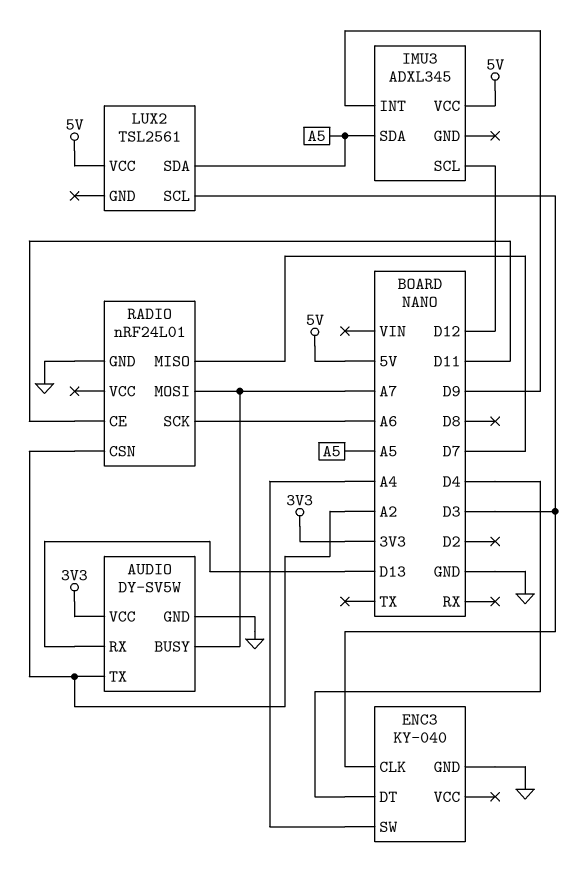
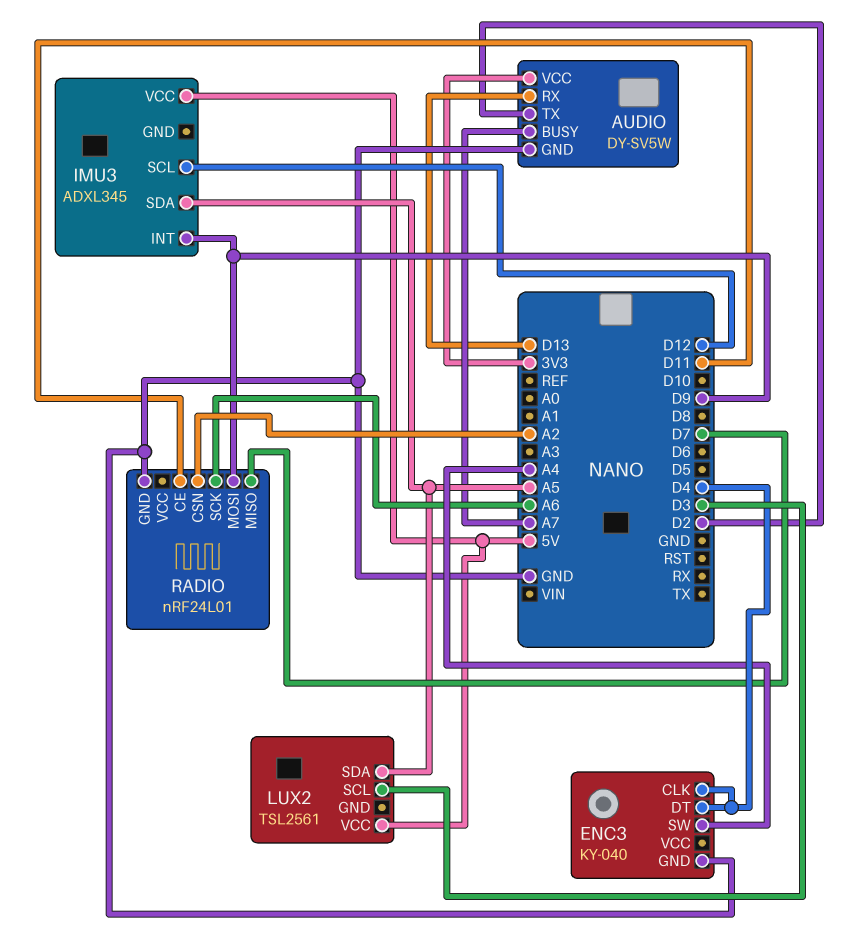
AUDIO pin TX: A2 -> D2
ENC3 pin CLK: D3 -> D4
RADIO pin MOSI: A7 -> D9

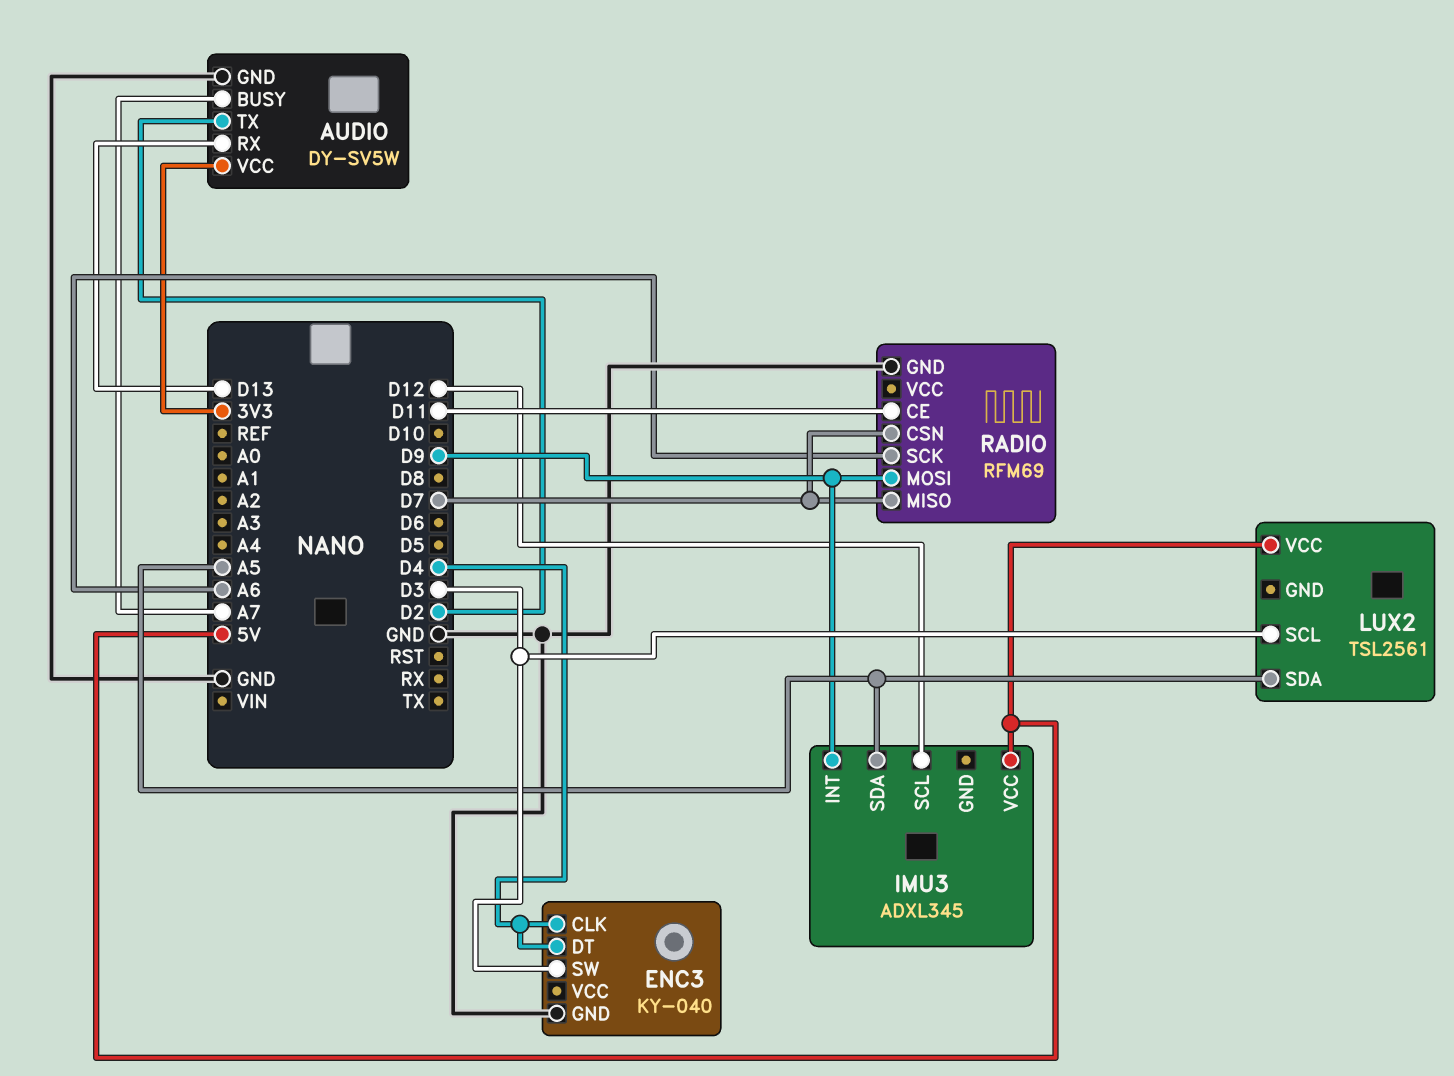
ENC3 pin SW: A4 -> D3
RADIO: nRF24L01 -> RFM69
RADIO pin CSN: A2 -> D7

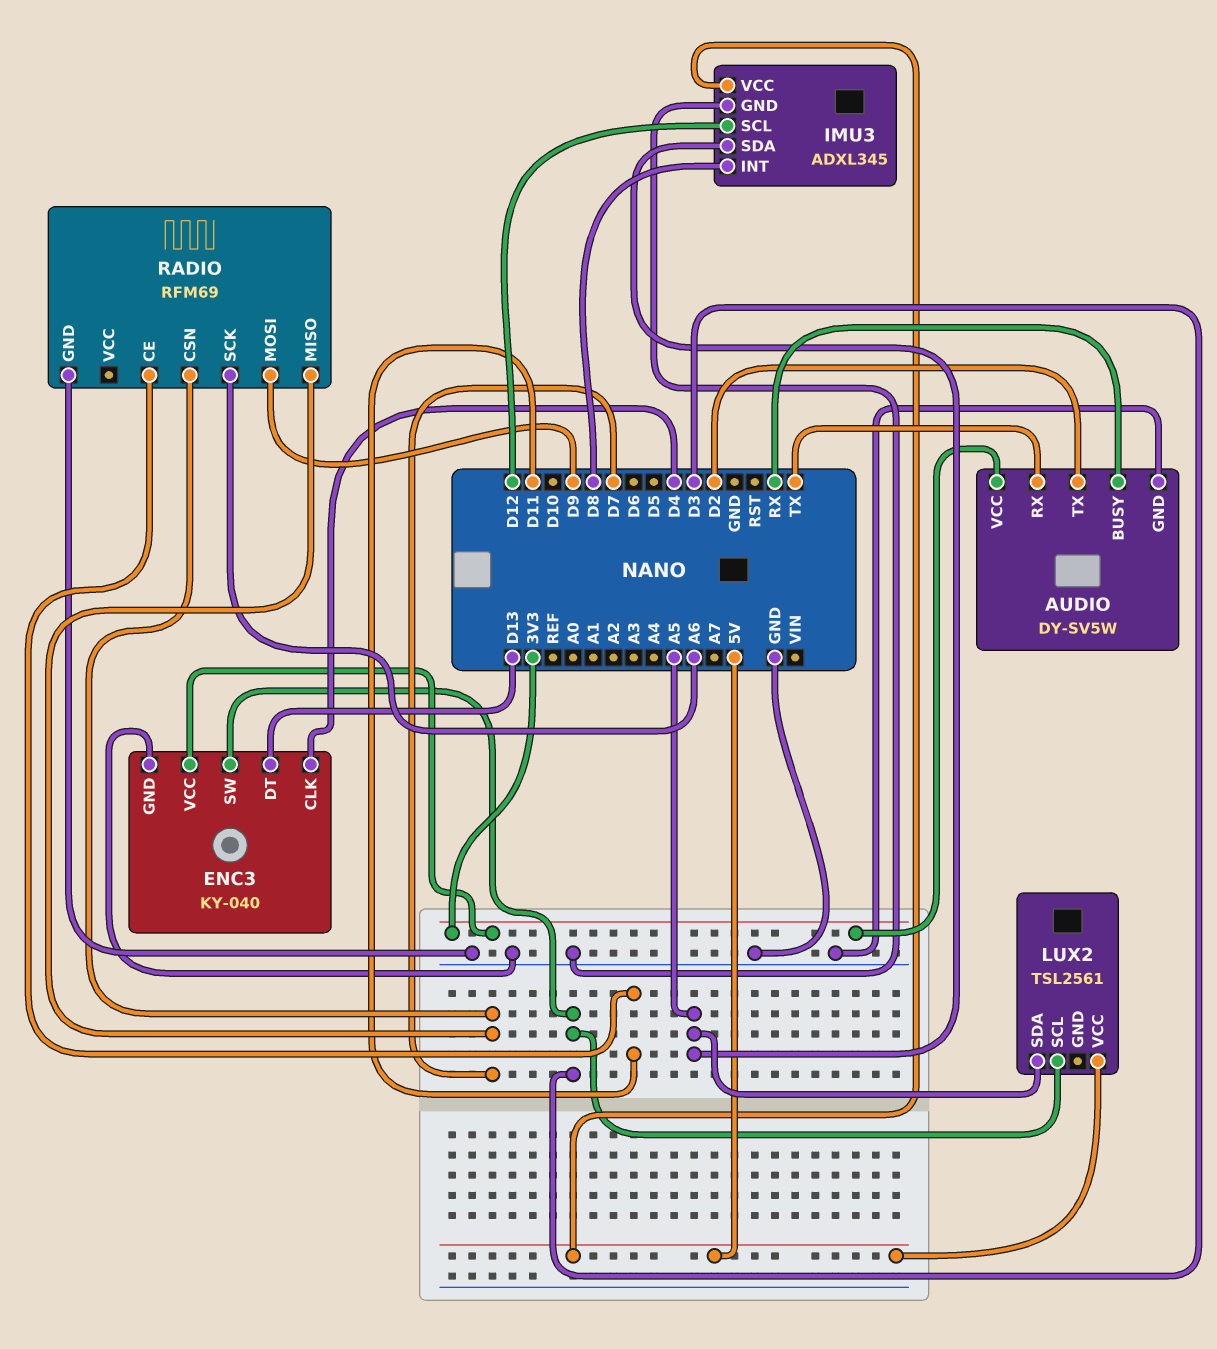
AUDIO pin BUSY: A7 -> RX
AUDIO pin RX: D13 -> TX
ENC3 pin DT: D4 -> D13
ENC3 pin VCC: none -> 3V3
IMU3 pin GND: none -> GND
IMU3 pin INT: D9 -> D8

